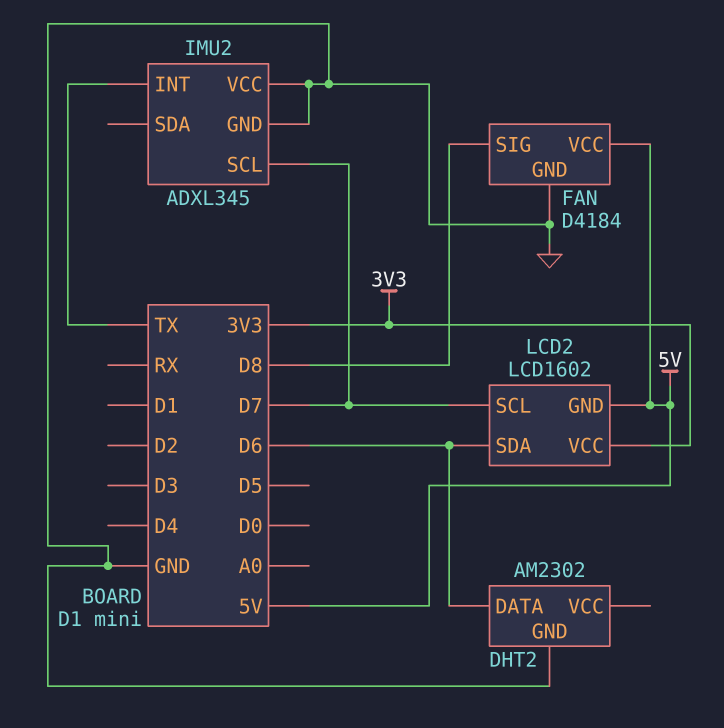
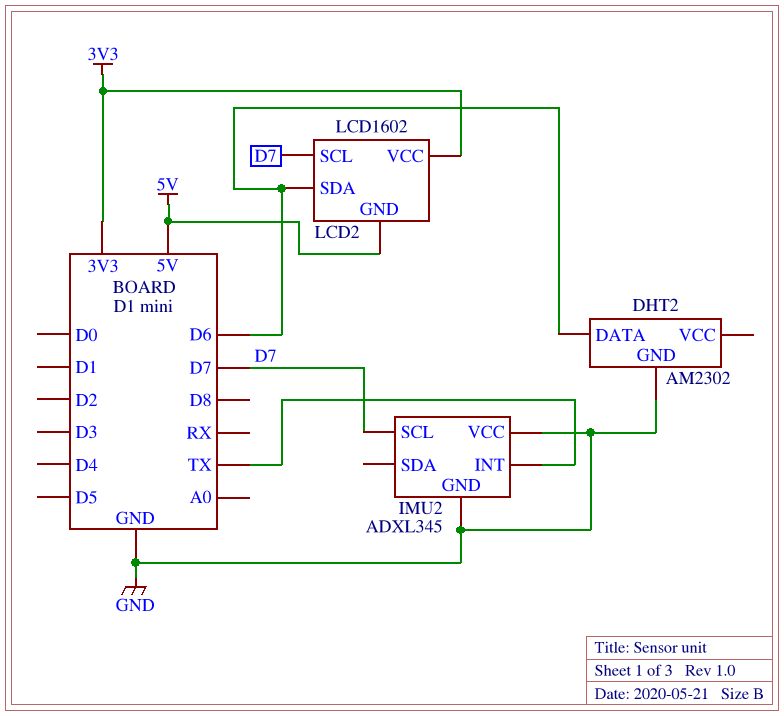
FAN: D4184 -> none
FAN pin GND: GND -> none
FAN pin SIG: D8 -> none
FAN pin VCC: 5V -> none

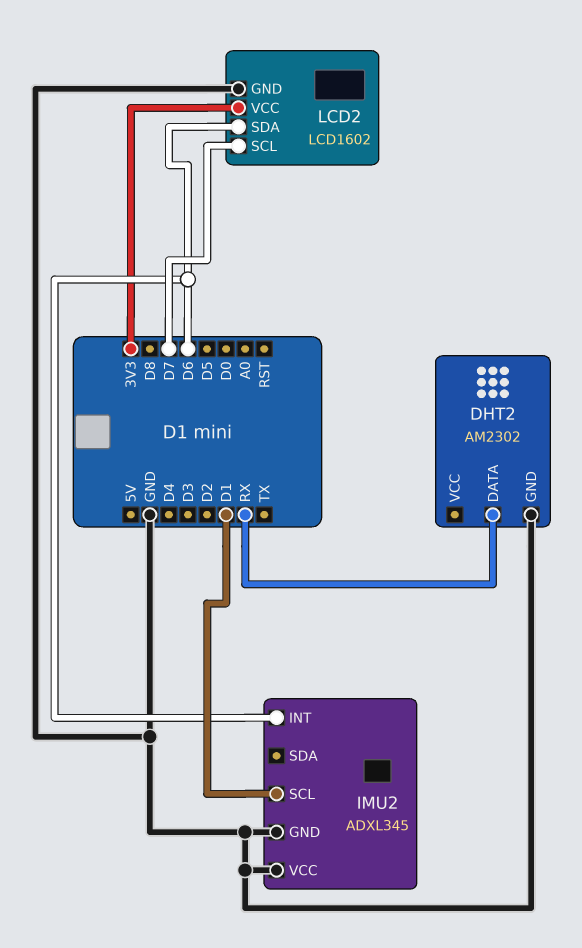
DHT2 pin DATA: D6 -> RX
IMU2 pin INT: TX -> D6
IMU2 pin SCL: D7 -> D1
LCD2 pin GND: 5V -> GND

